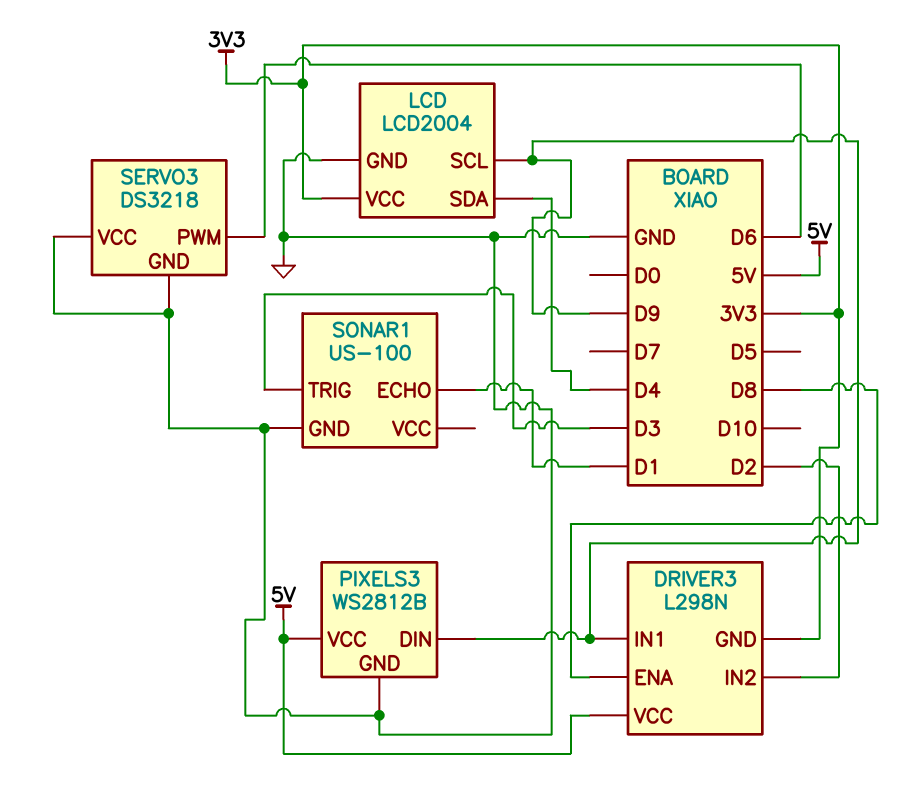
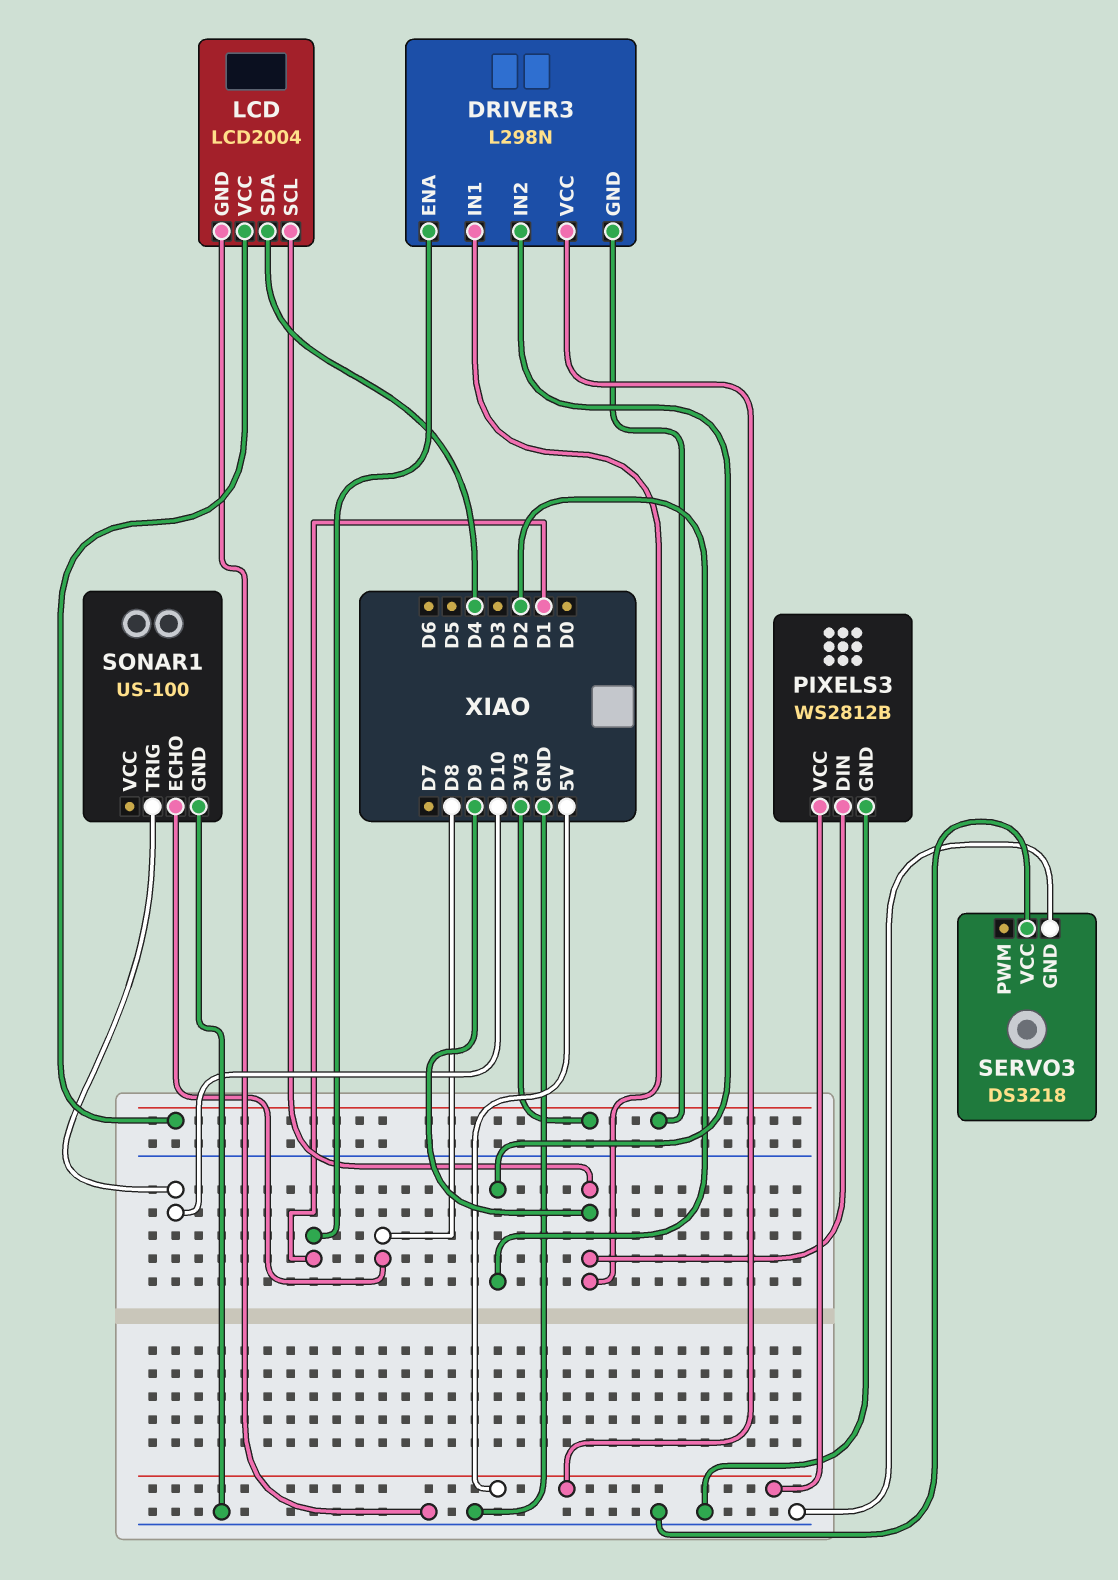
DRIVER3 pin ENA: D8 -> D1
SERVO3 pin PWM: D6 -> none
SONAR1 pin ECHO: D1 -> D8
SONAR1 pin TRIG: D3 -> D10

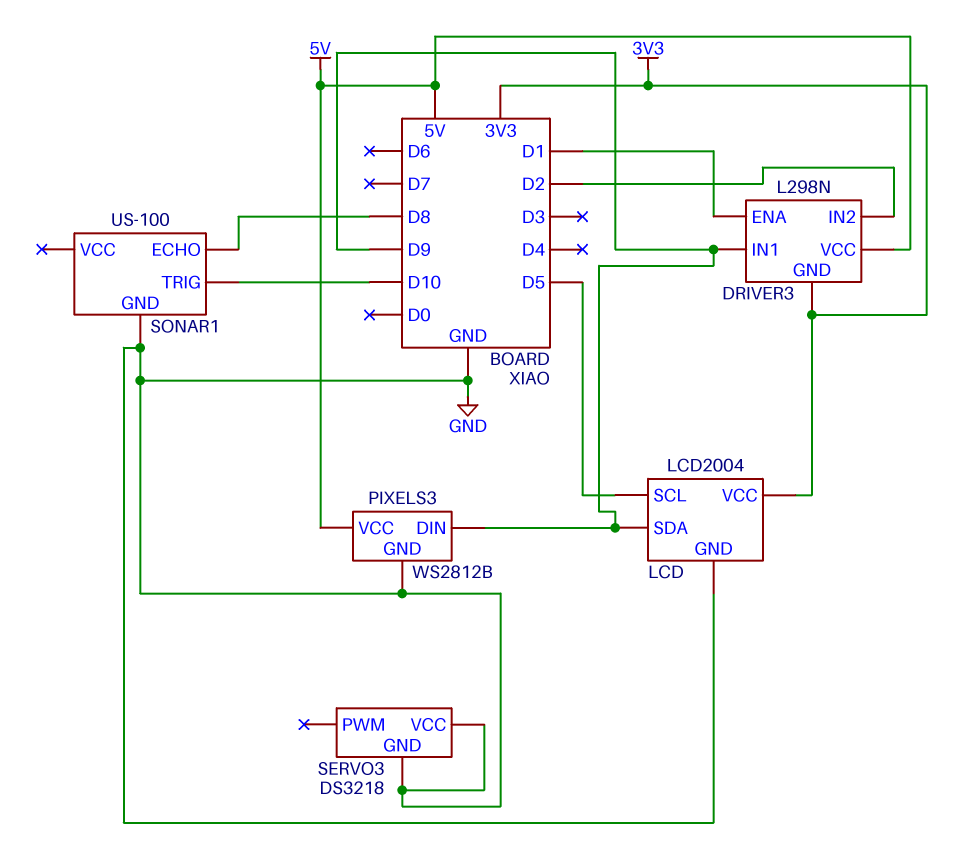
LCD pin SCL: D9 -> D5
LCD pin SDA: D4 -> D9

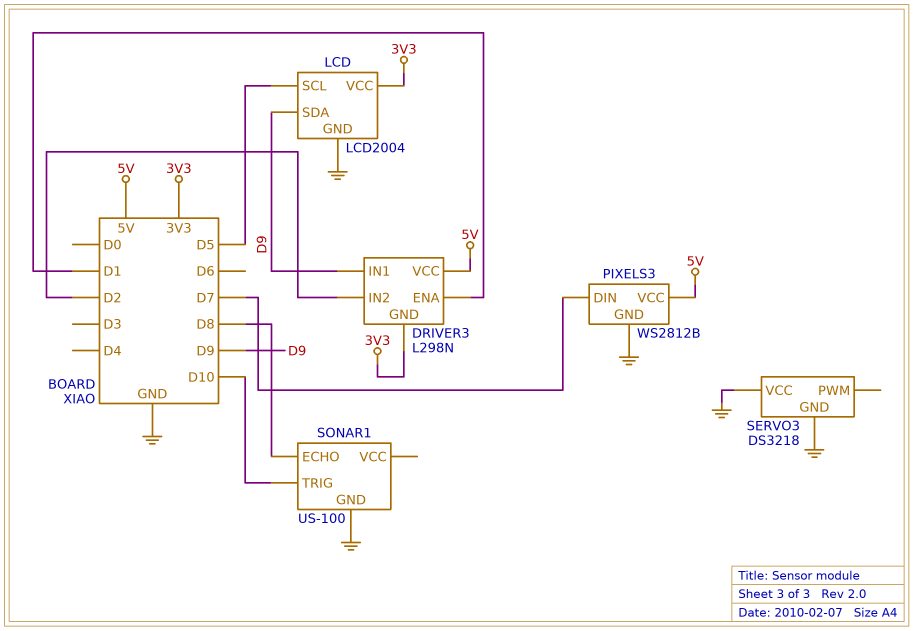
PIXELS3 pin DIN: D9 -> D7

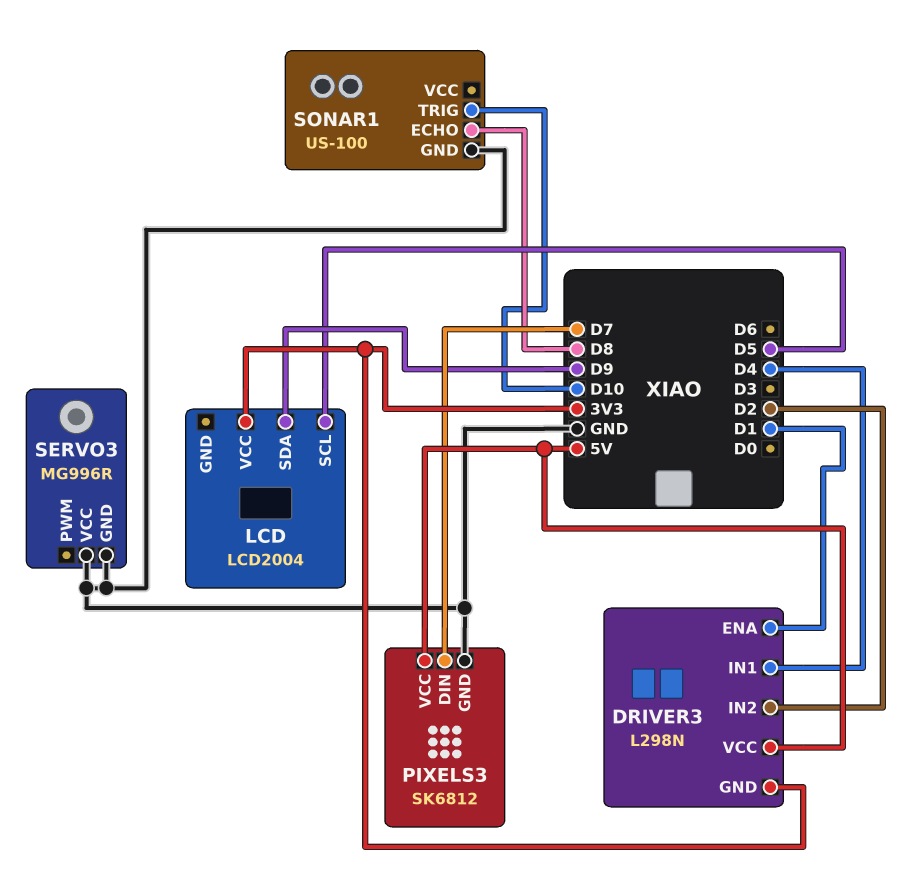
DRIVER3 pin IN1: D9 -> D4
LCD pin GND: GND -> none
PIXELS3: WS2812B -> SK6812
SERVO3: DS3218 -> MG996R

